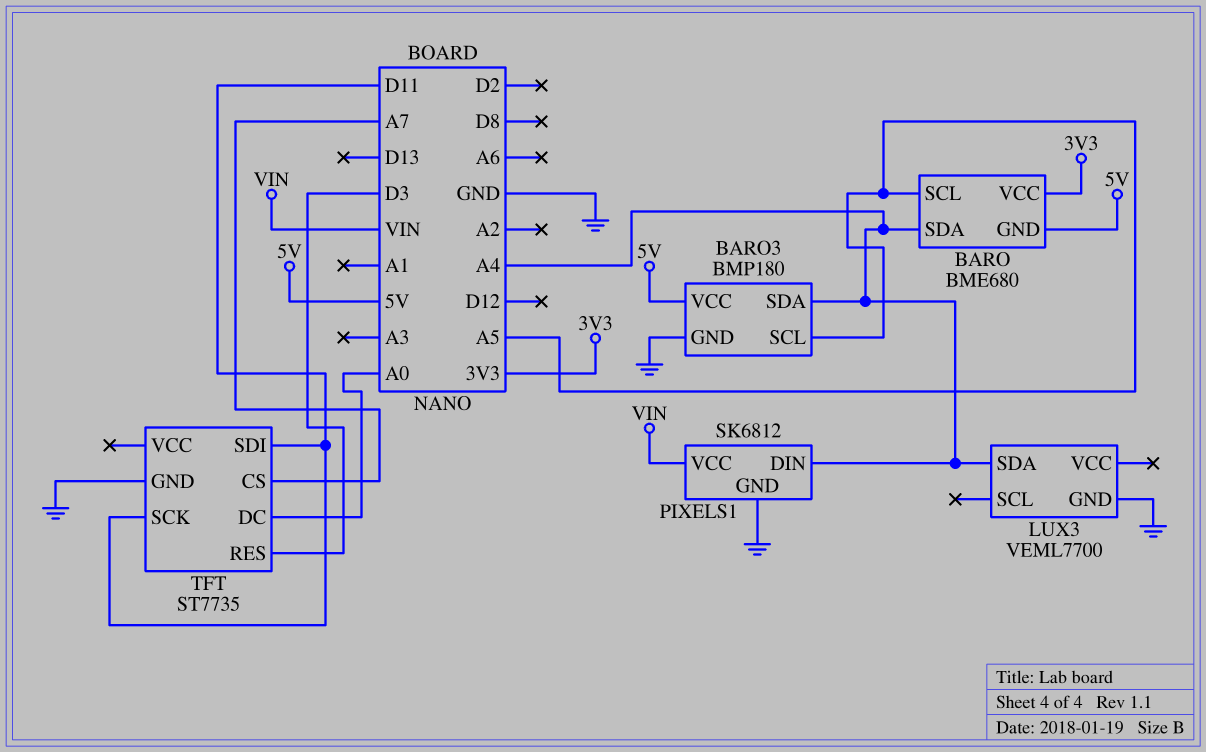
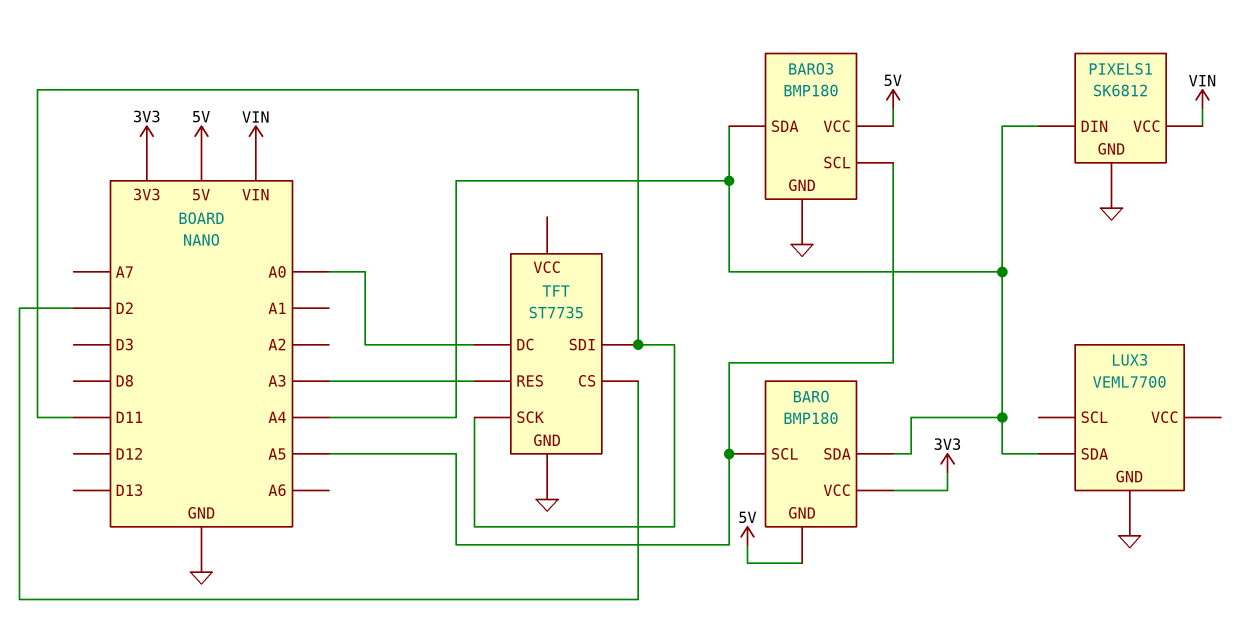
BARO: BME680 -> BMP180
TFT pin CS: A7 -> D2
TFT pin RES: D3 -> A3

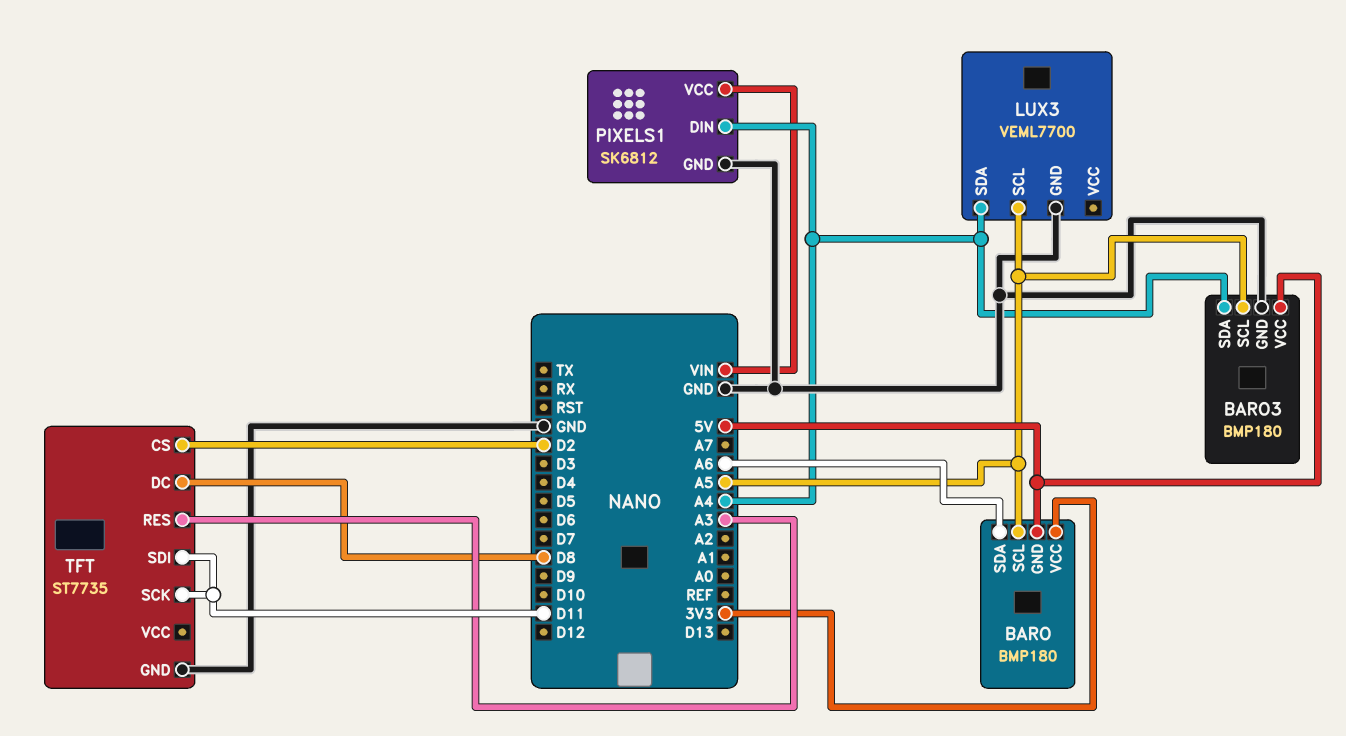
BARO pin SDA: A4 -> A6
LUX3 pin SCL: none -> A5
TFT pin DC: A0 -> D8

